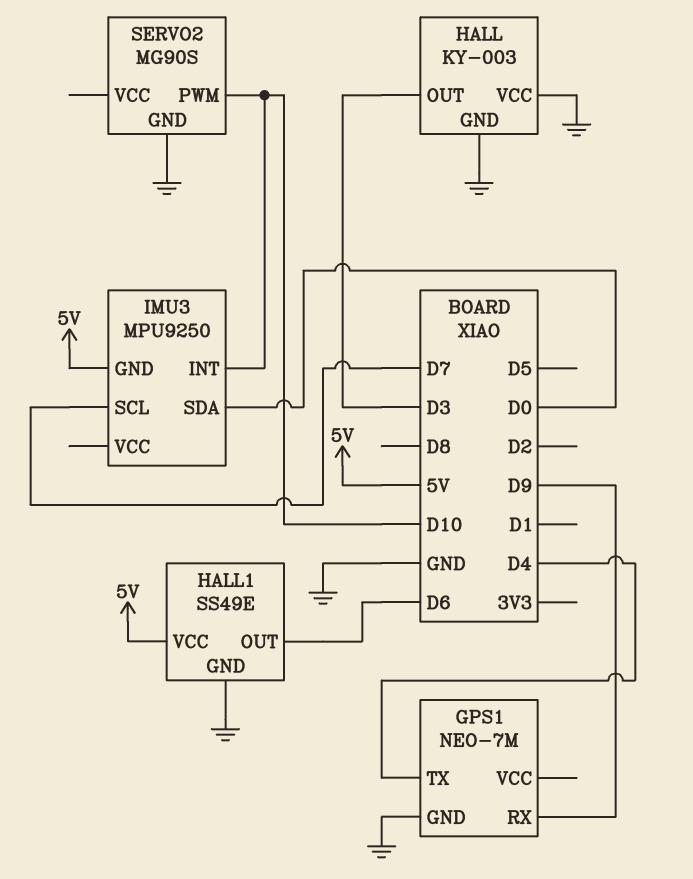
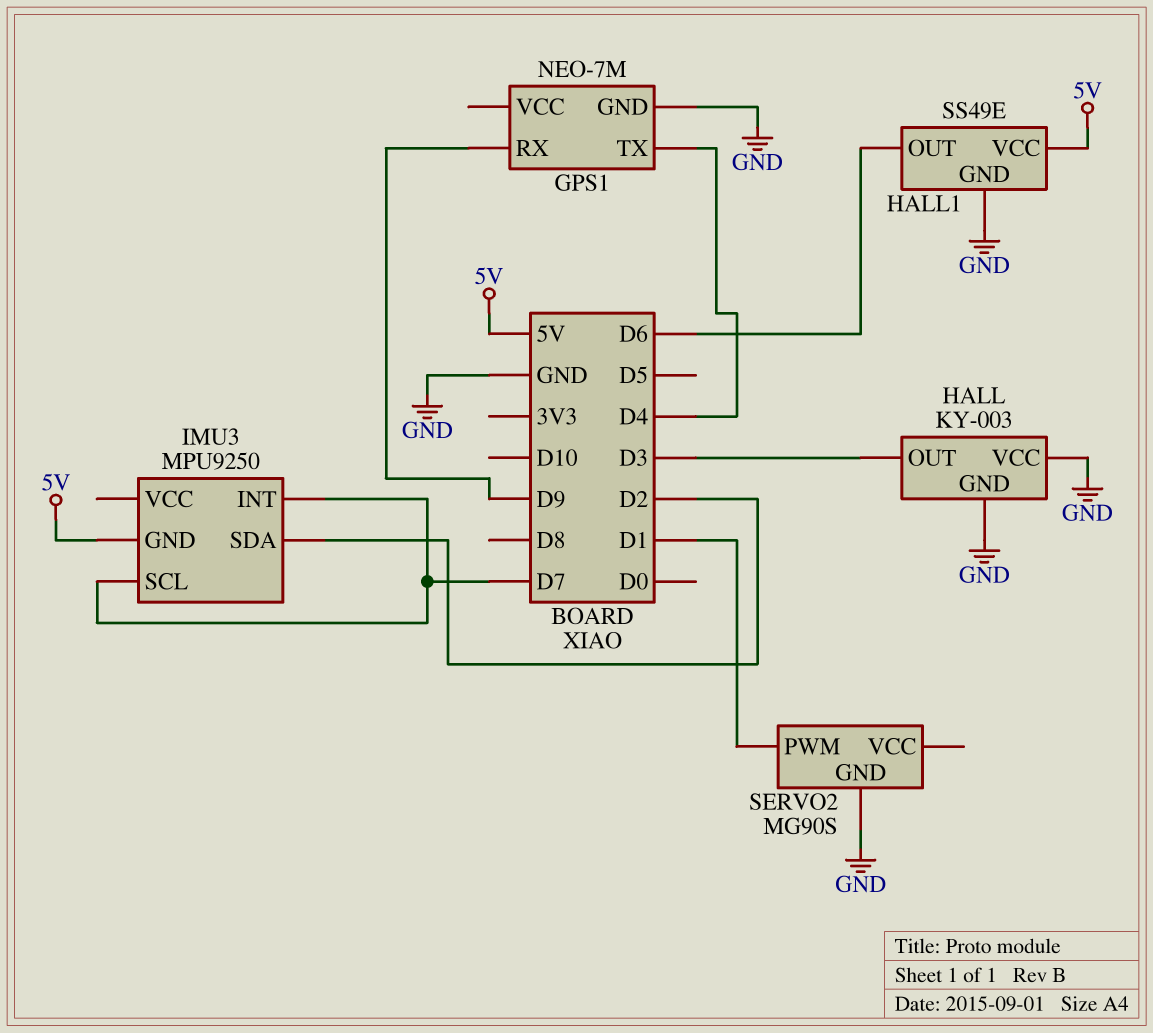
IMU3 pin INT: D10 -> D7
IMU3 pin SDA: D0 -> D2
SERVO2 pin PWM: D10 -> D1

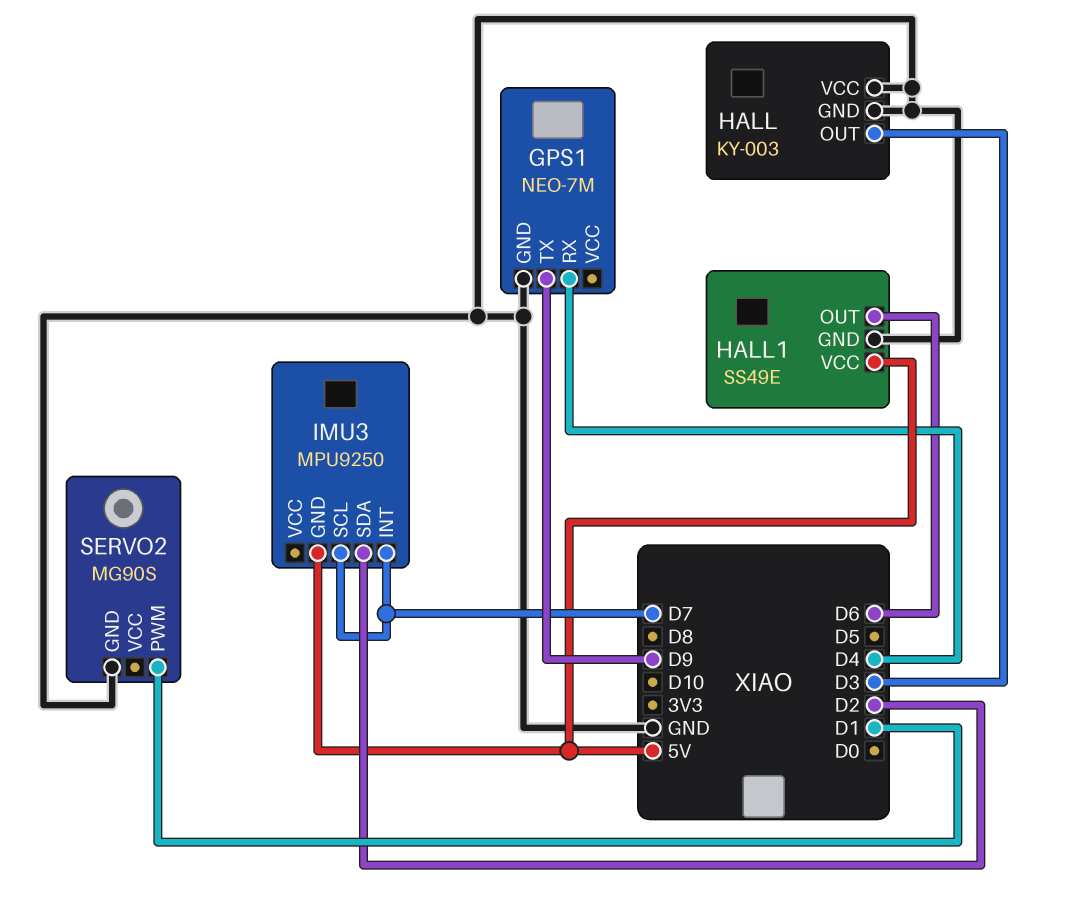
GPS1 pin RX: D9 -> D4
GPS1 pin TX: D4 -> D9

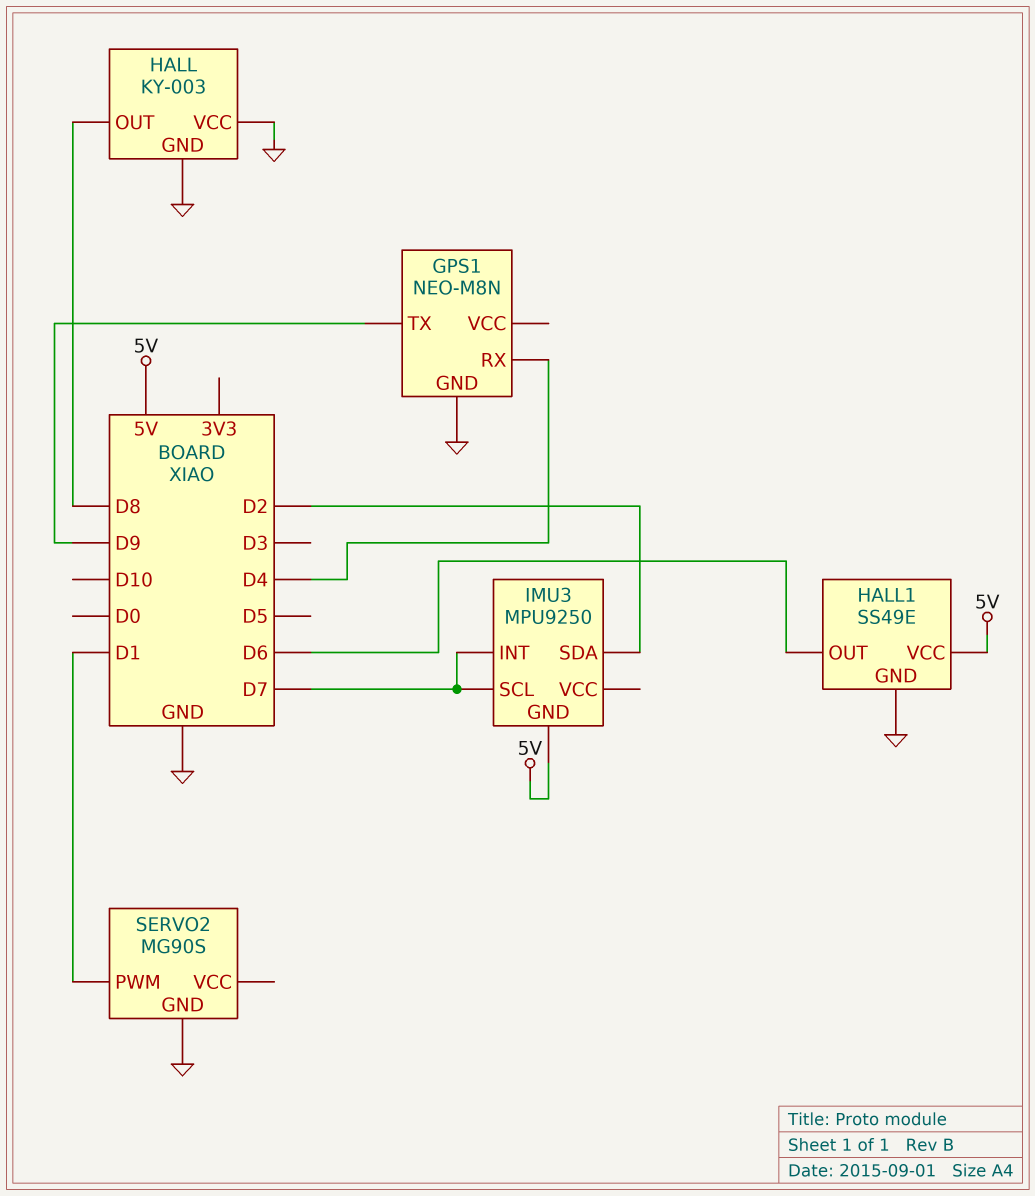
GPS1: NEO-7M -> NEO-M8N
HALL pin OUT: D3 -> D8

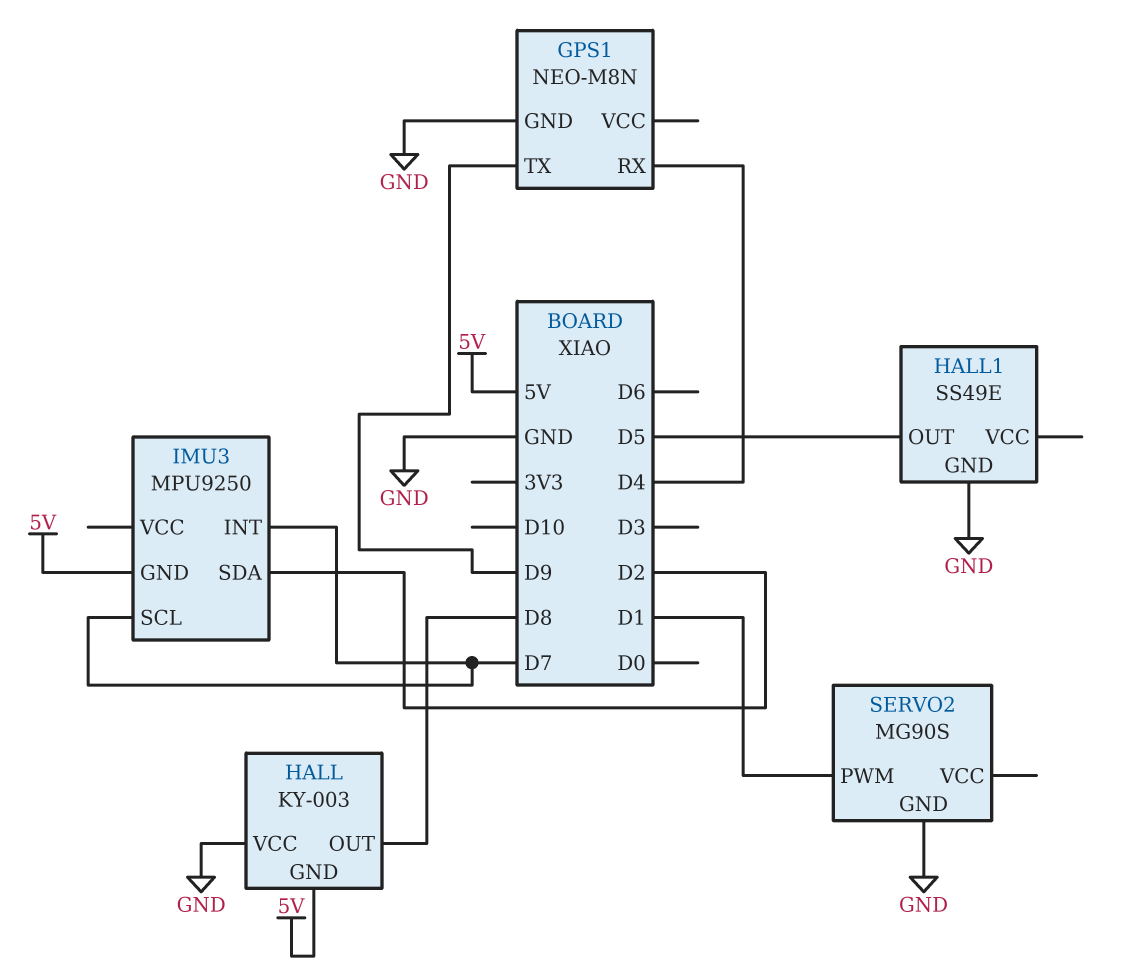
HALL pin GND: GND -> 5V
HALL1 pin OUT: D6 -> D5
HALL1 pin VCC: 5V -> none

